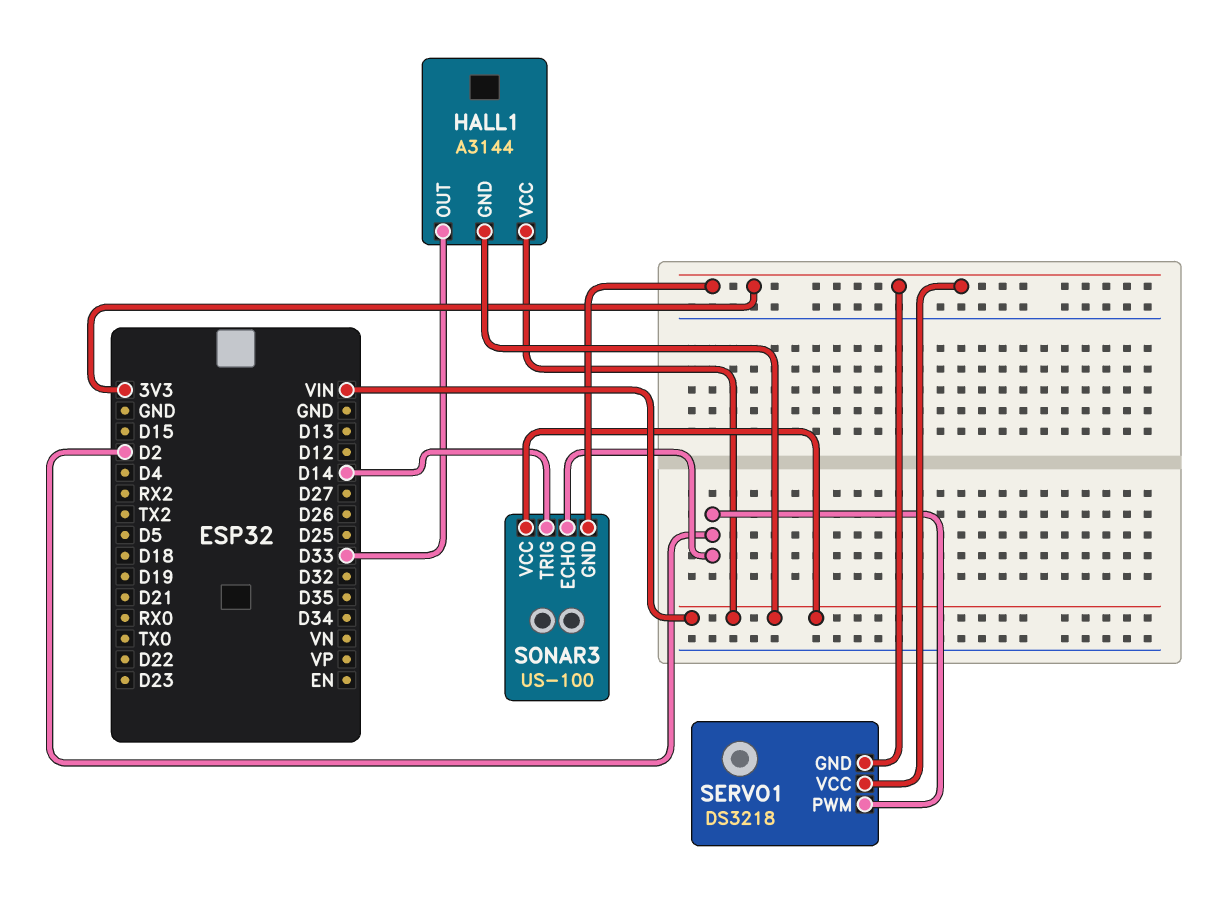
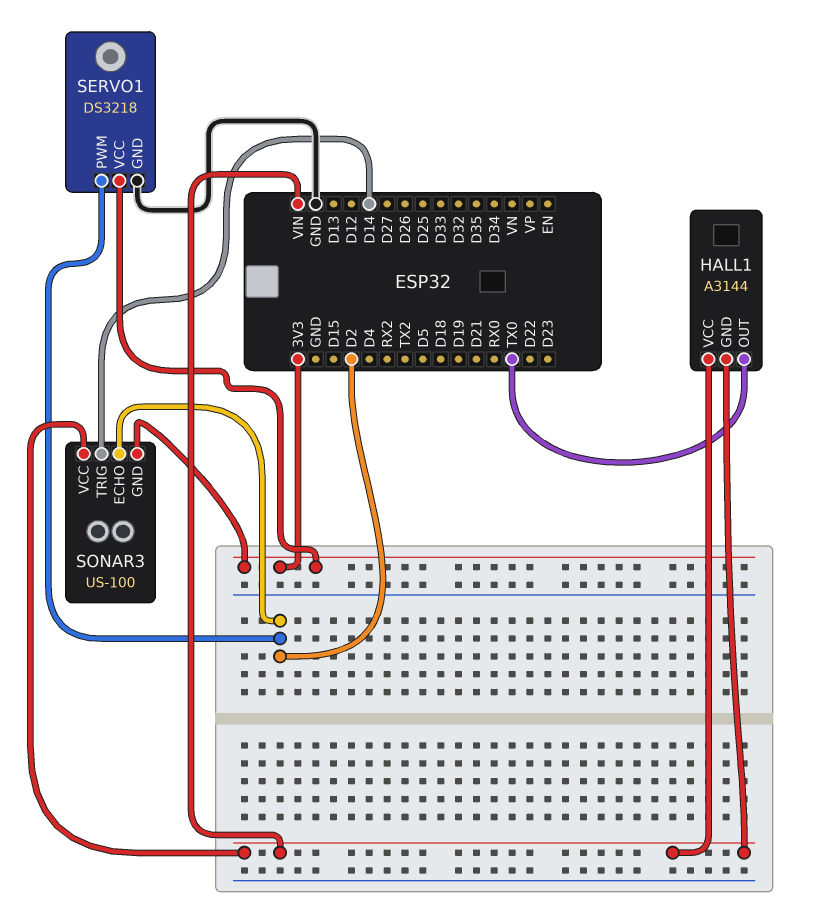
HALL1 pin OUT: D33 -> TX0
SERVO1 pin GND: 3V3 -> GND

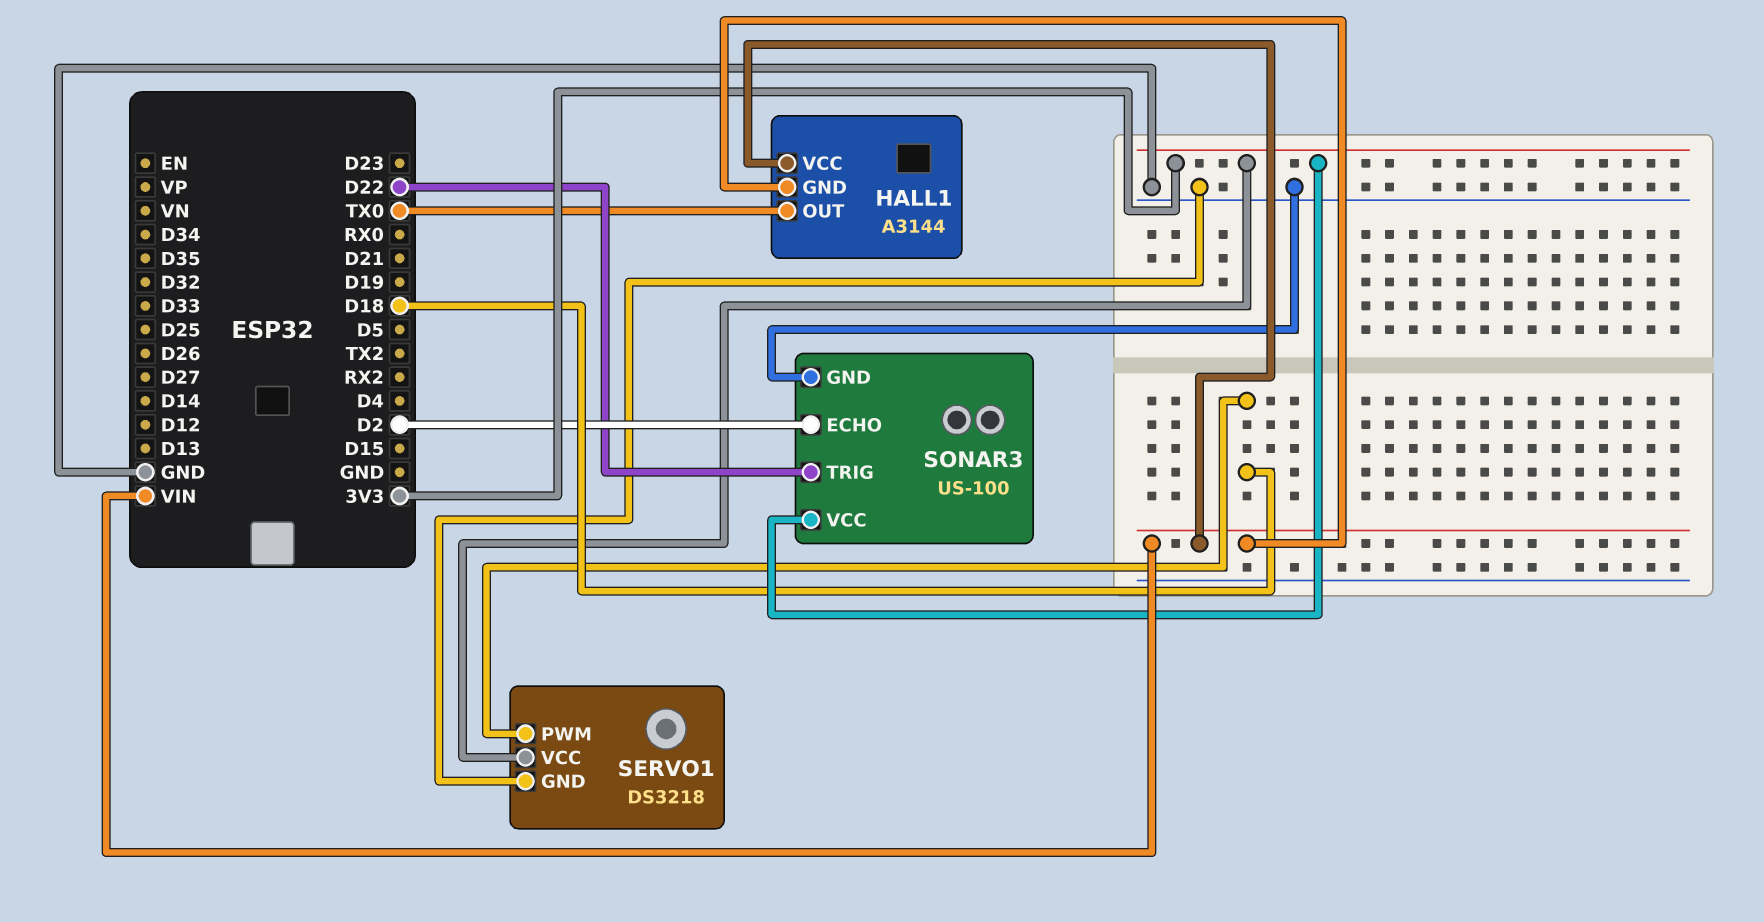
SERVO1 pin PWM: D2 -> D18
SONAR3 pin GND: 3V3 -> GND
SONAR3 pin TRIG: D14 -> D22
SONAR3 pin VCC: VIN -> 3V3

